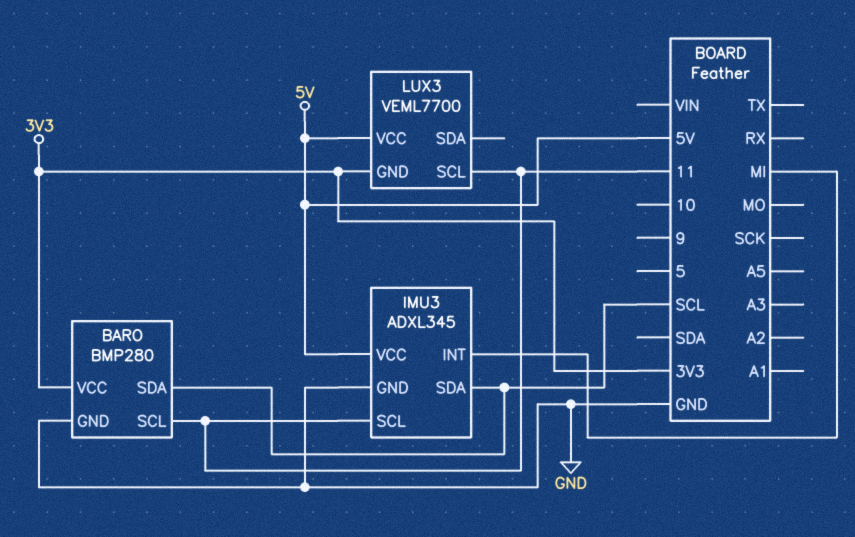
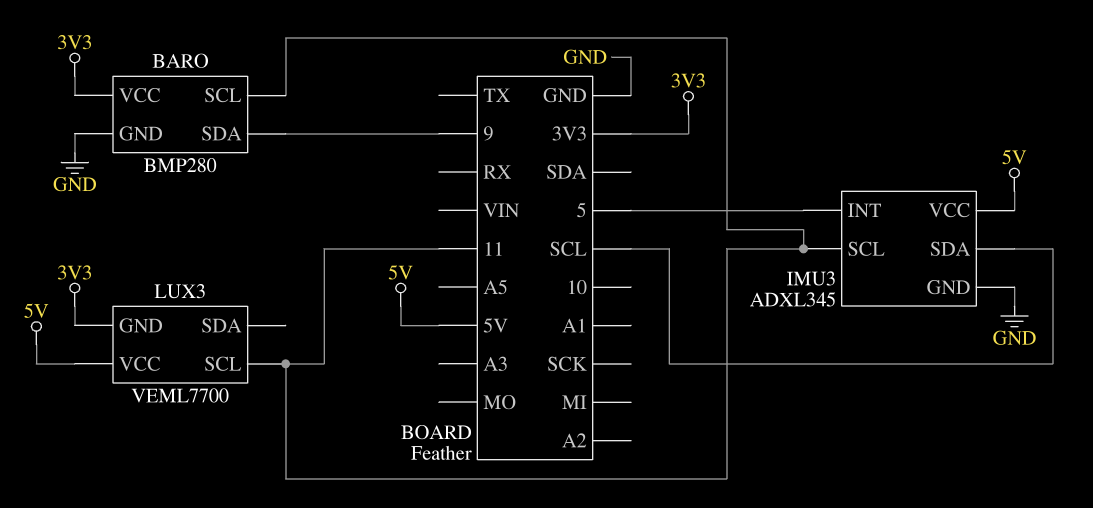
BARO pin SDA: SCL -> 9
IMU3 pin INT: MI -> 5

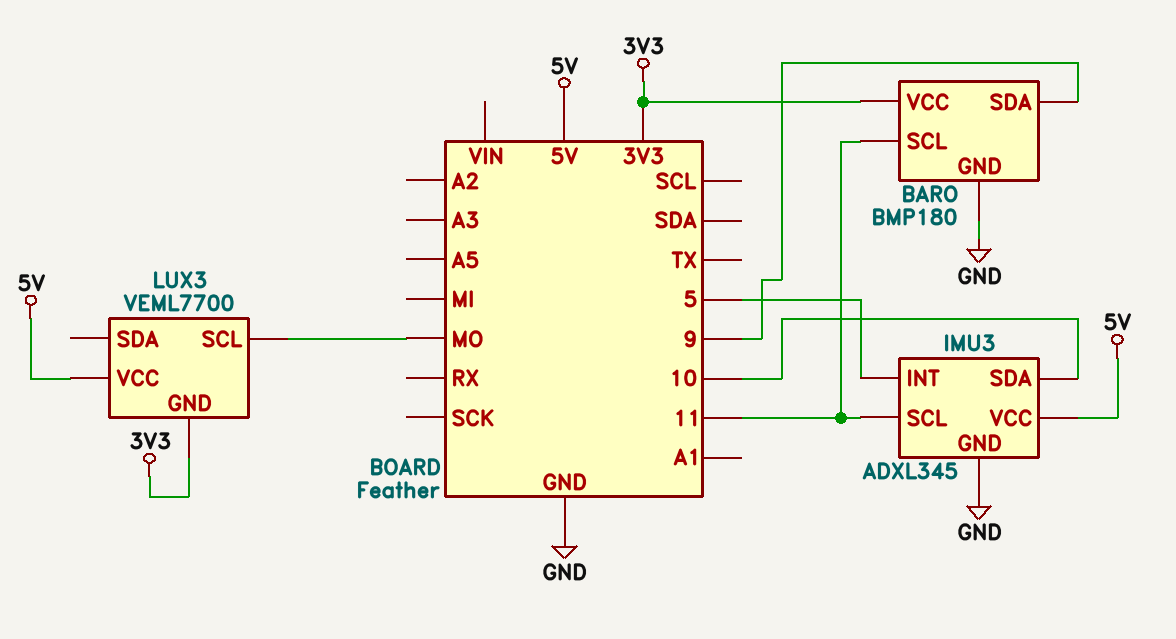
BARO: BMP280 -> BMP180
IMU3 pin SDA: SCL -> 10
LUX3 pin SCL: 11 -> MO

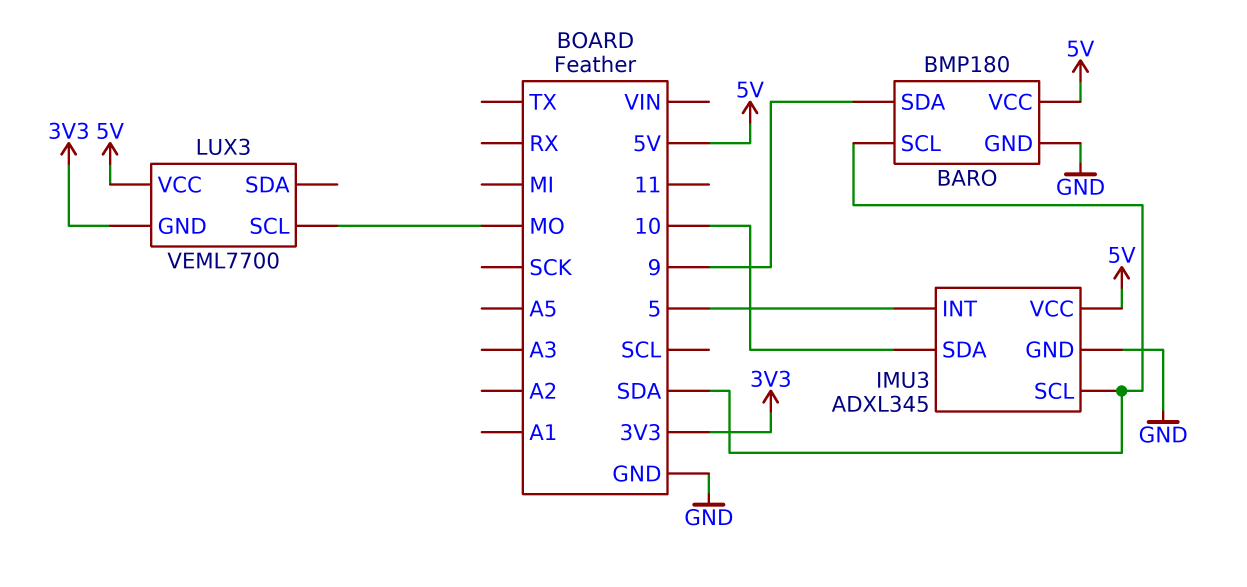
BARO pin SCL: 11 -> SDA
BARO pin VCC: 3V3 -> 5V
IMU3 pin SCL: 11 -> SDA

